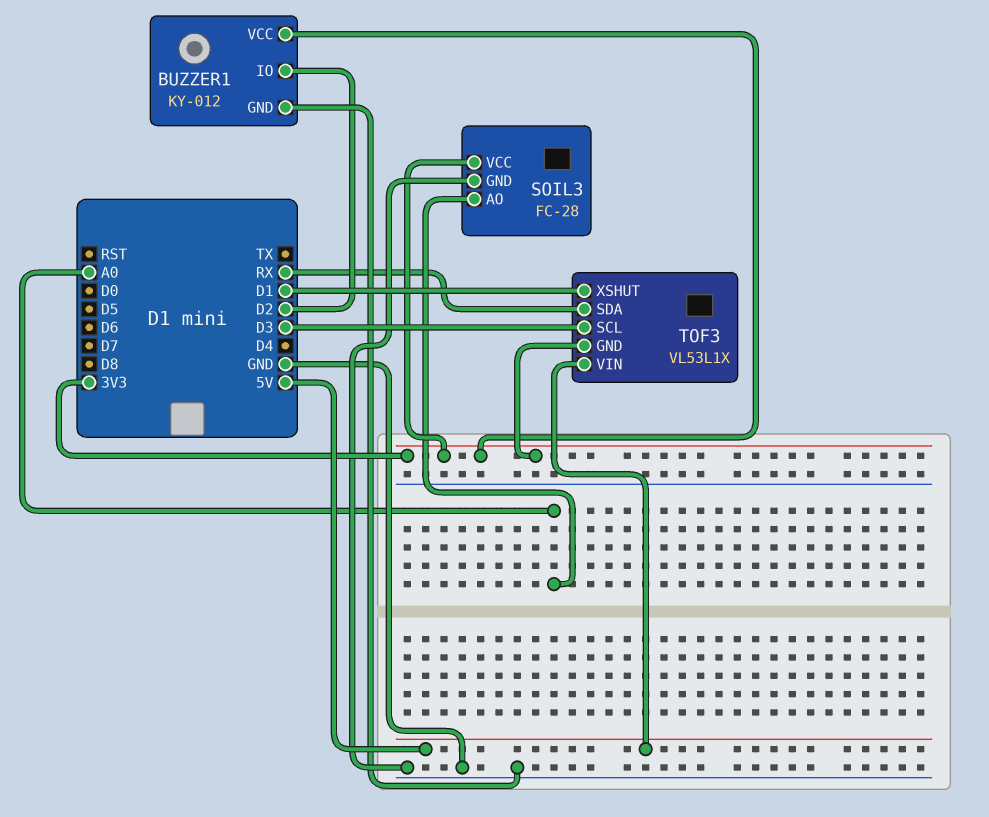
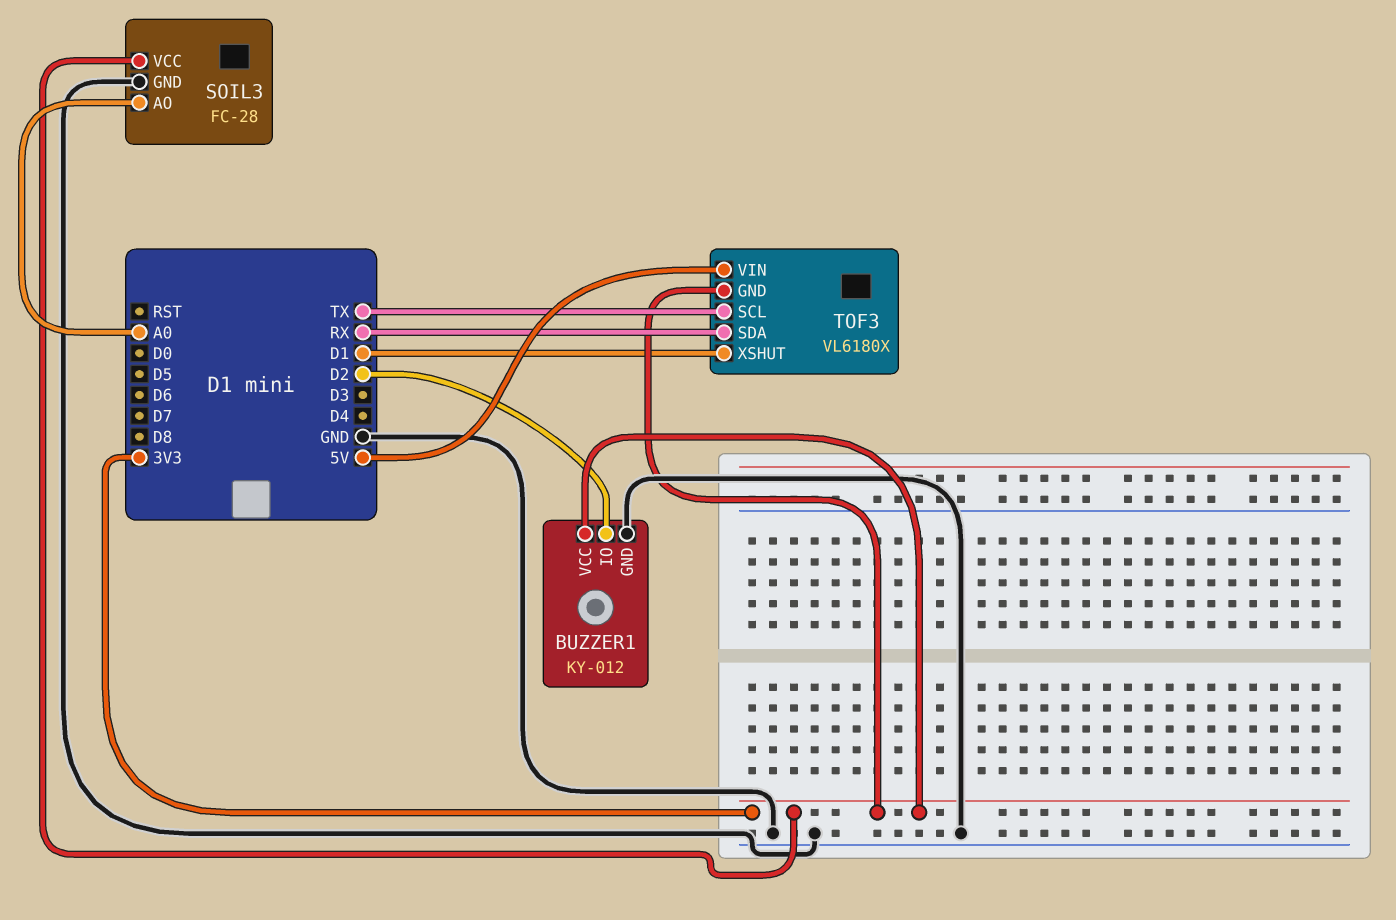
TOF3: VL53L1X -> VL6180X
TOF3 pin SCL: D3 -> TX

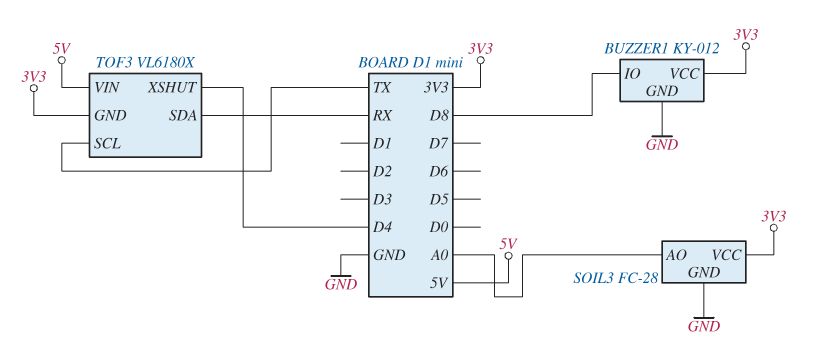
BUZZER1 pin IO: D2 -> D8
TOF3 pin XSHUT: D1 -> D4

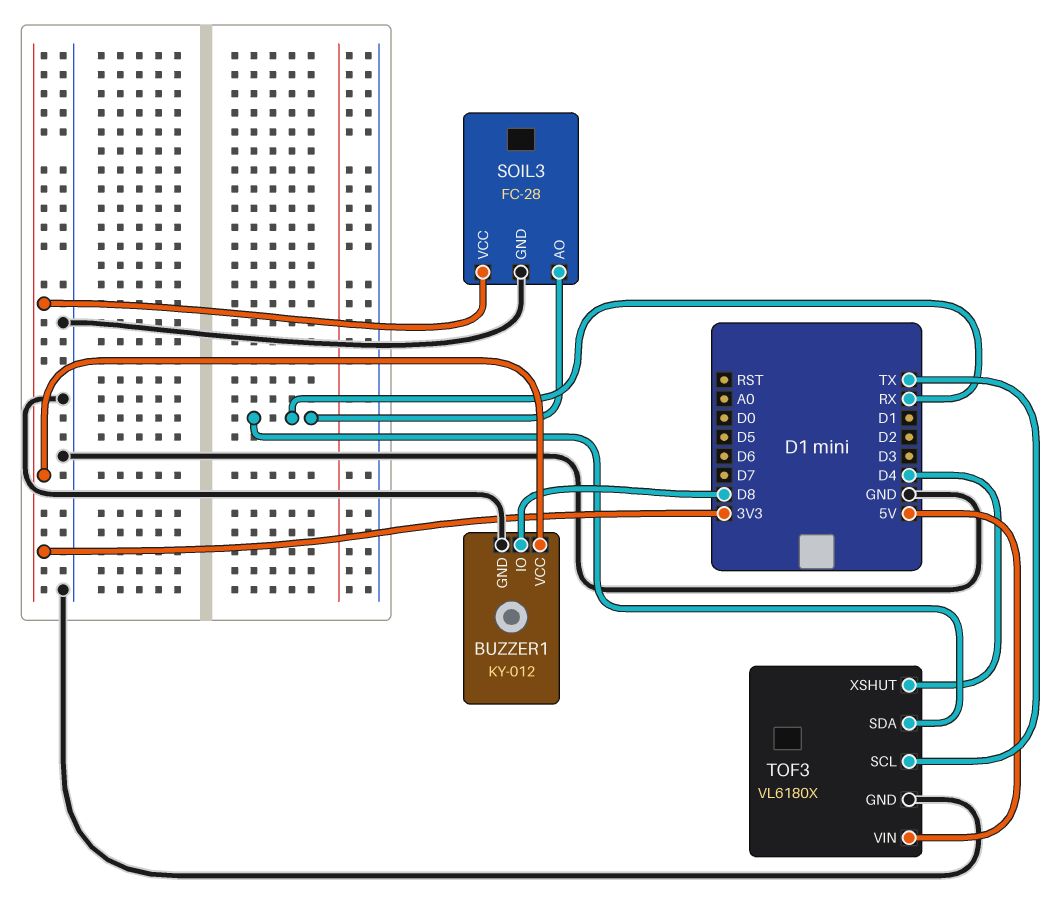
SOIL3 pin AO: A0 -> RX
TOF3 pin GND: 3V3 -> GND

